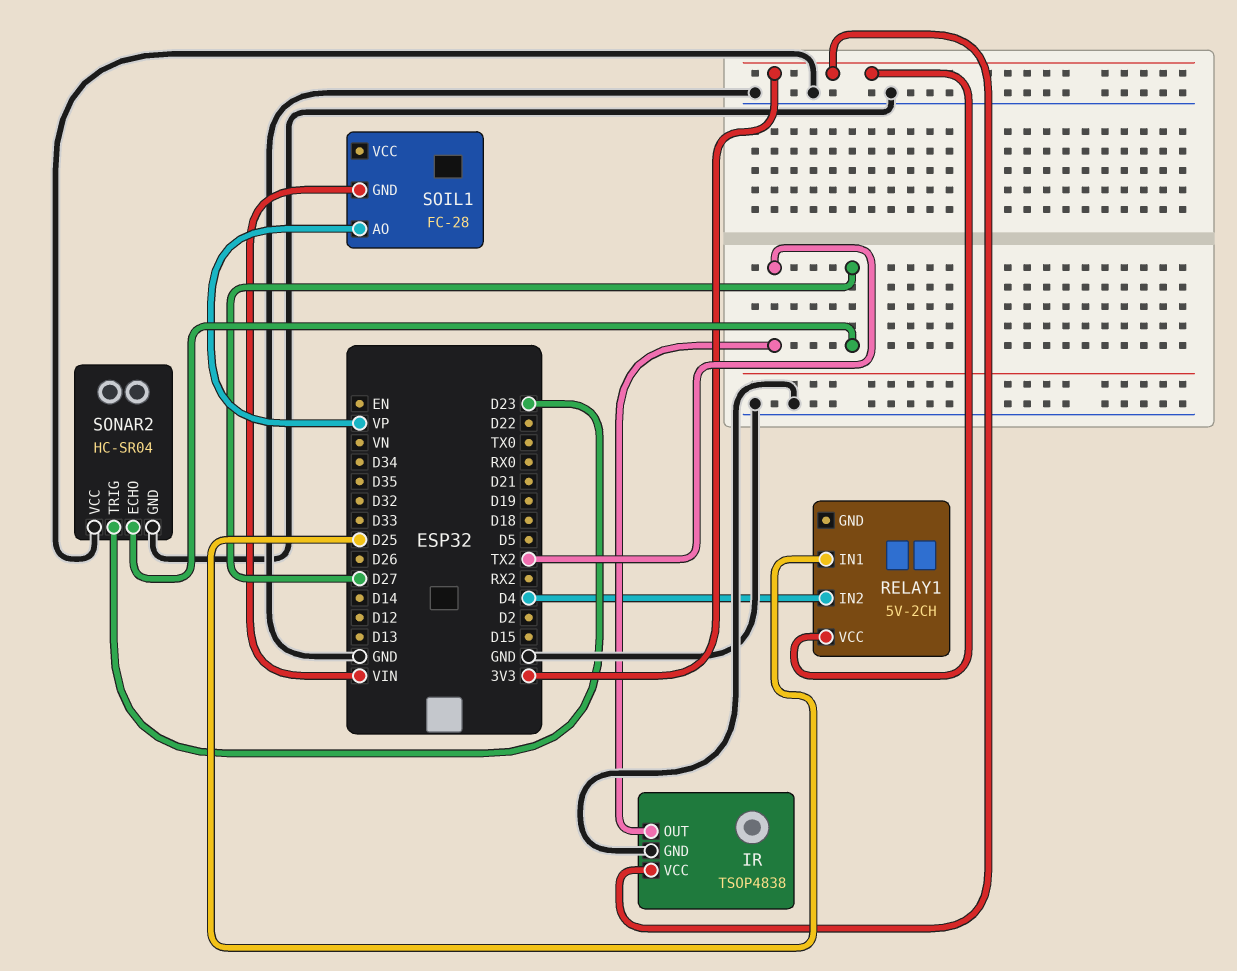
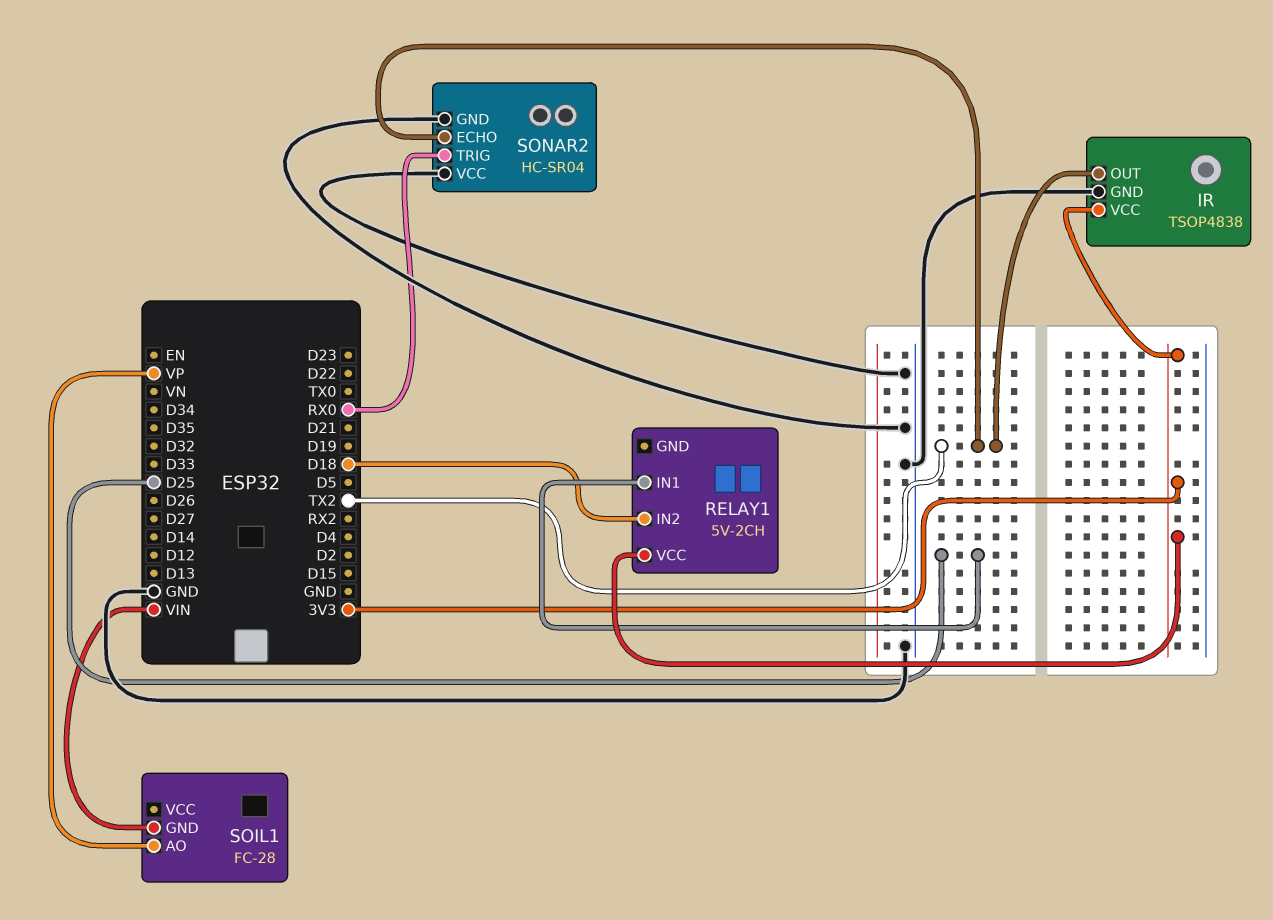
RELAY1 pin IN2: D4 -> D18
SONAR2 pin ECHO: D27 -> TX2
SONAR2 pin TRIG: D23 -> RX0

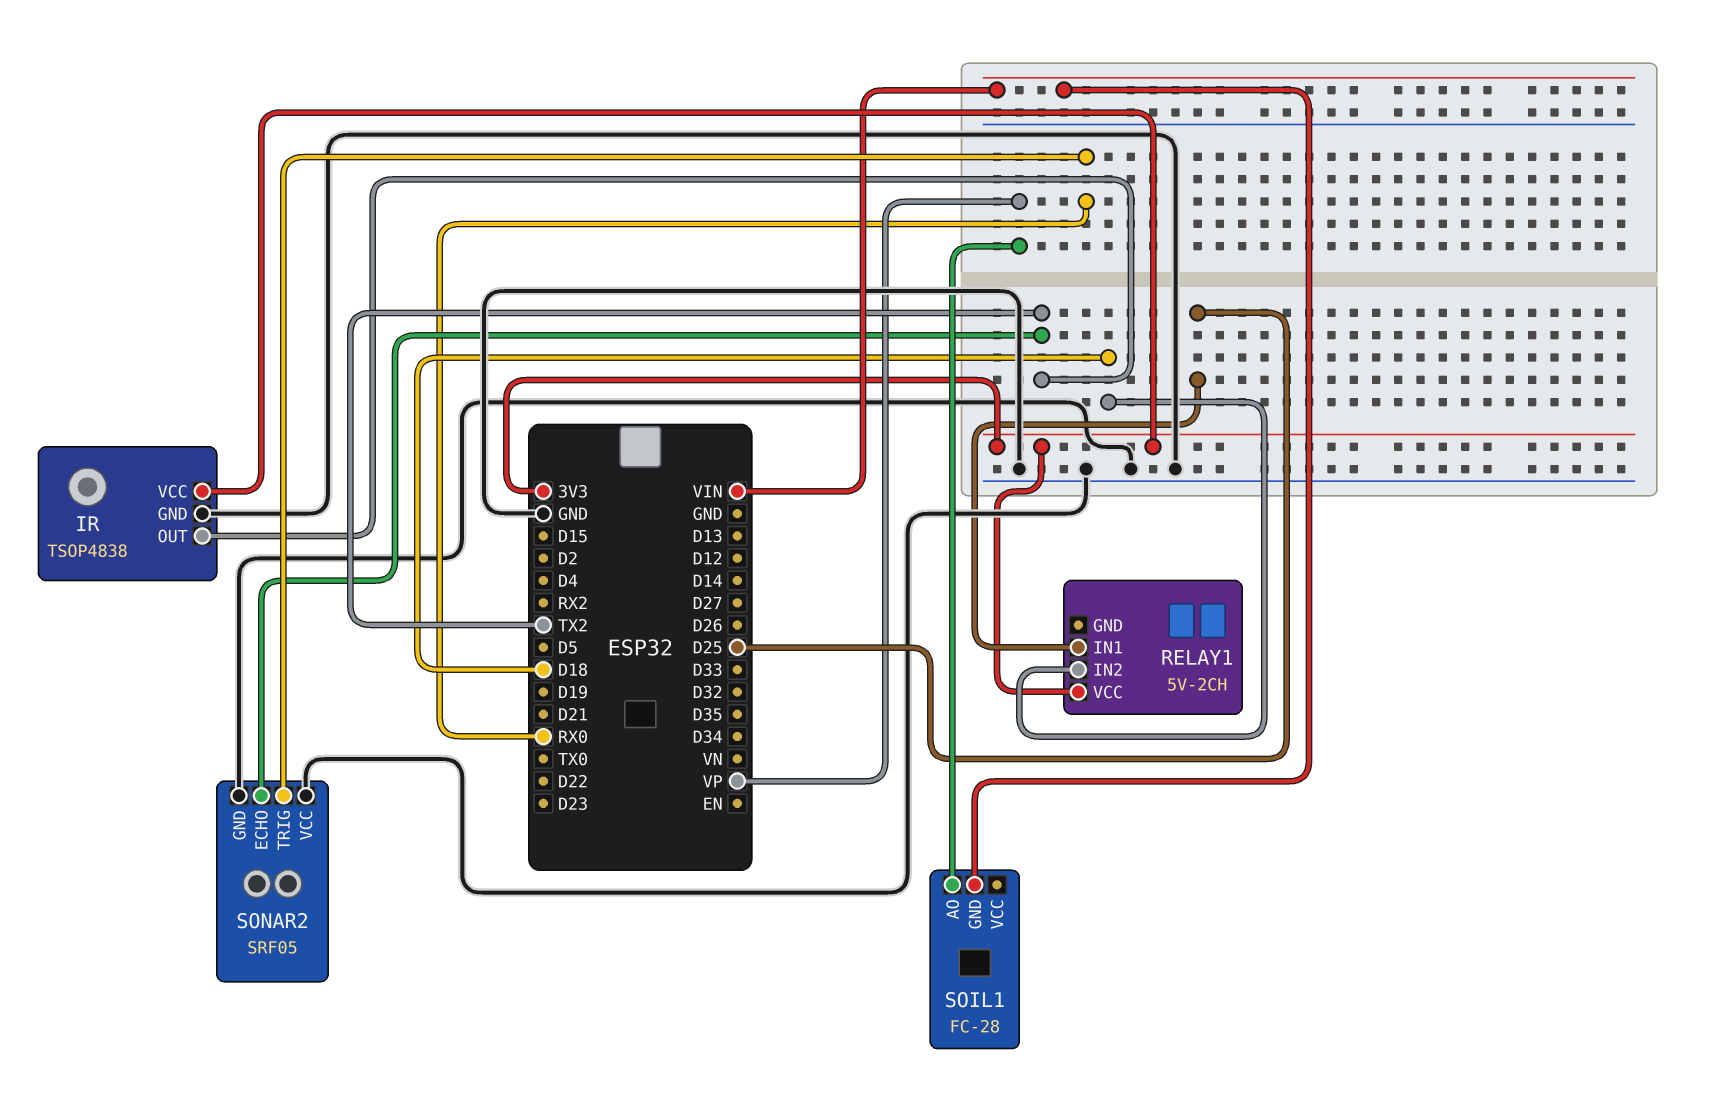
SONAR2: HC-SR04 -> SRF05

